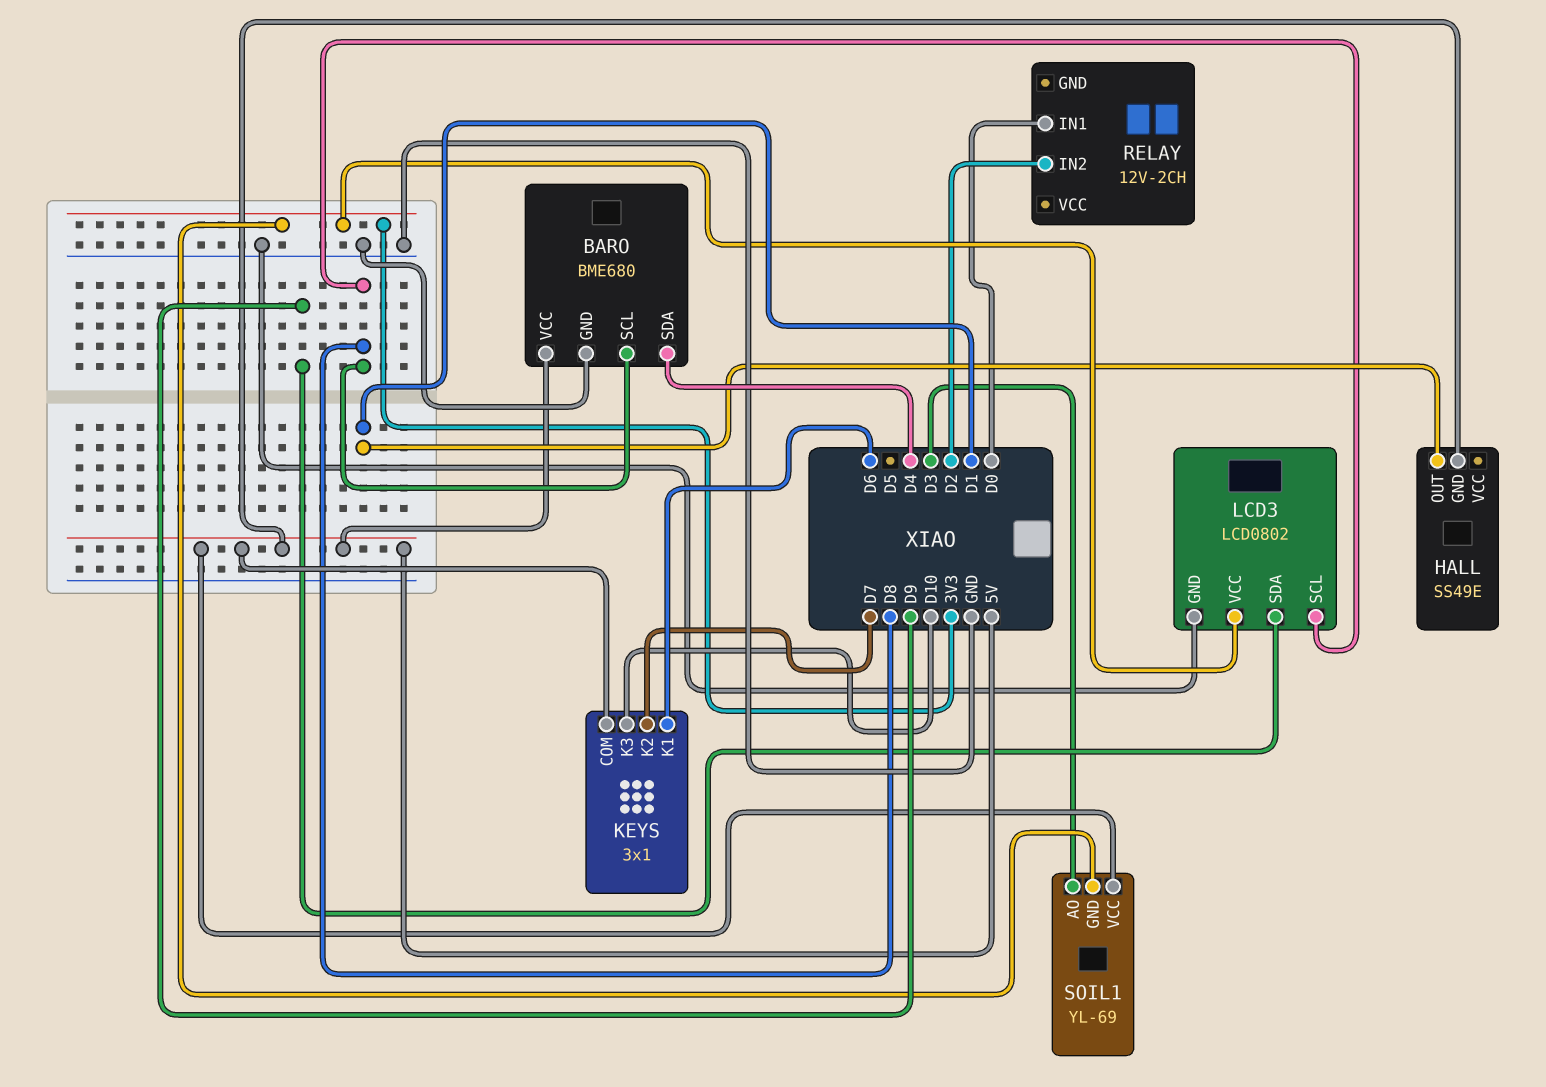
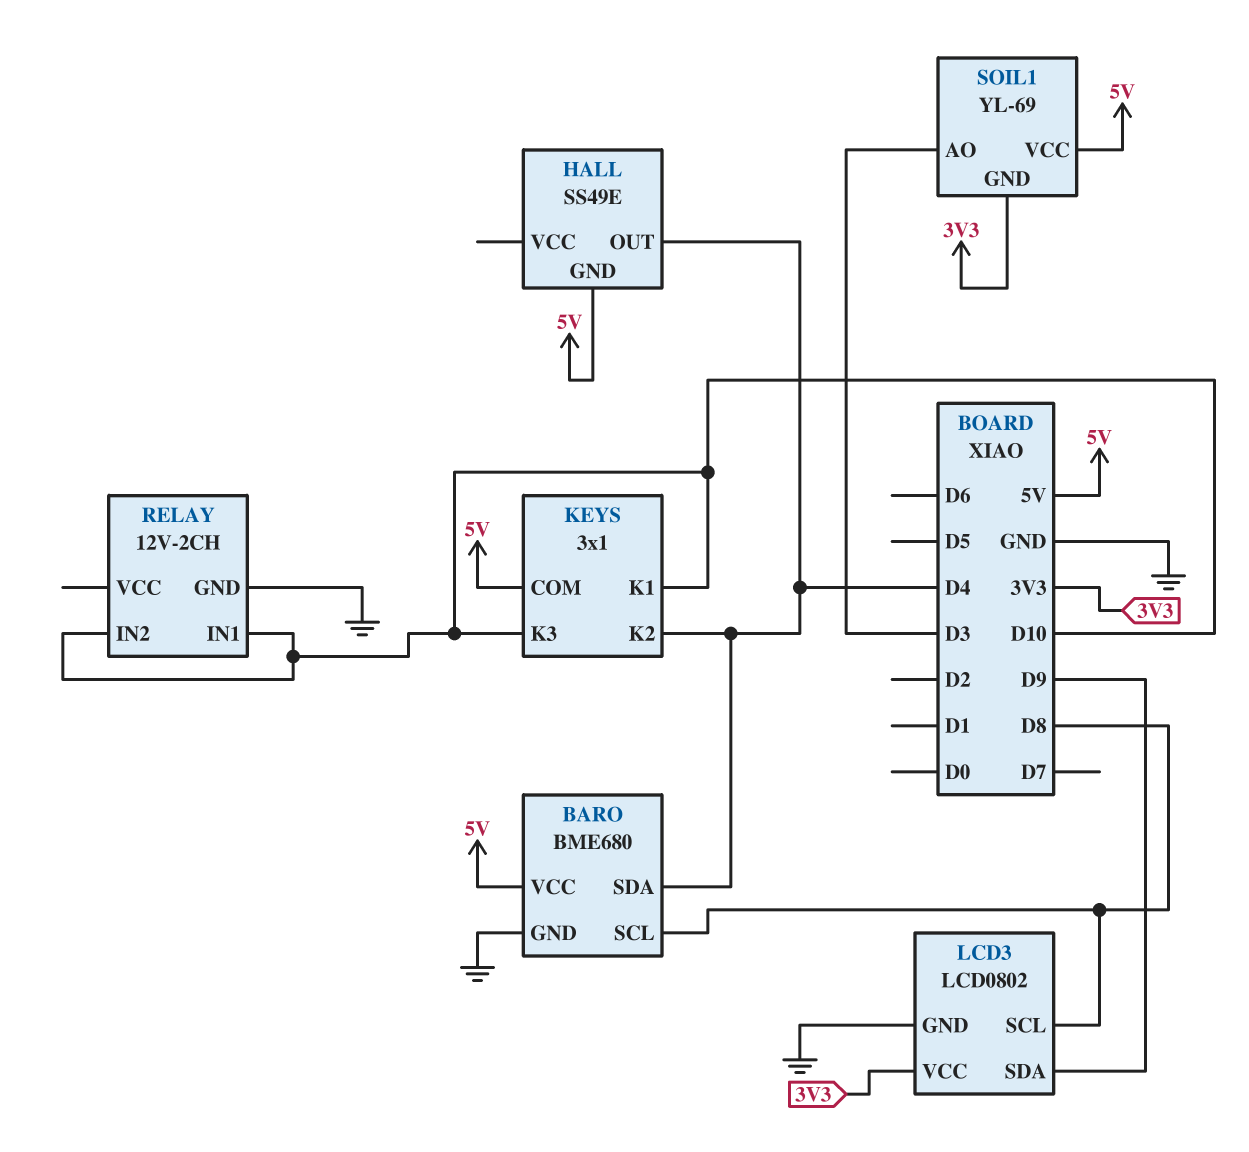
HALL pin OUT: D1 -> D4
KEYS pin K1: D6 -> D10
KEYS pin K2: D7 -> D4
RELAY pin GND: none -> GND
RELAY pin IN1: D0 -> D10
RELAY pin IN2: D2 -> D10

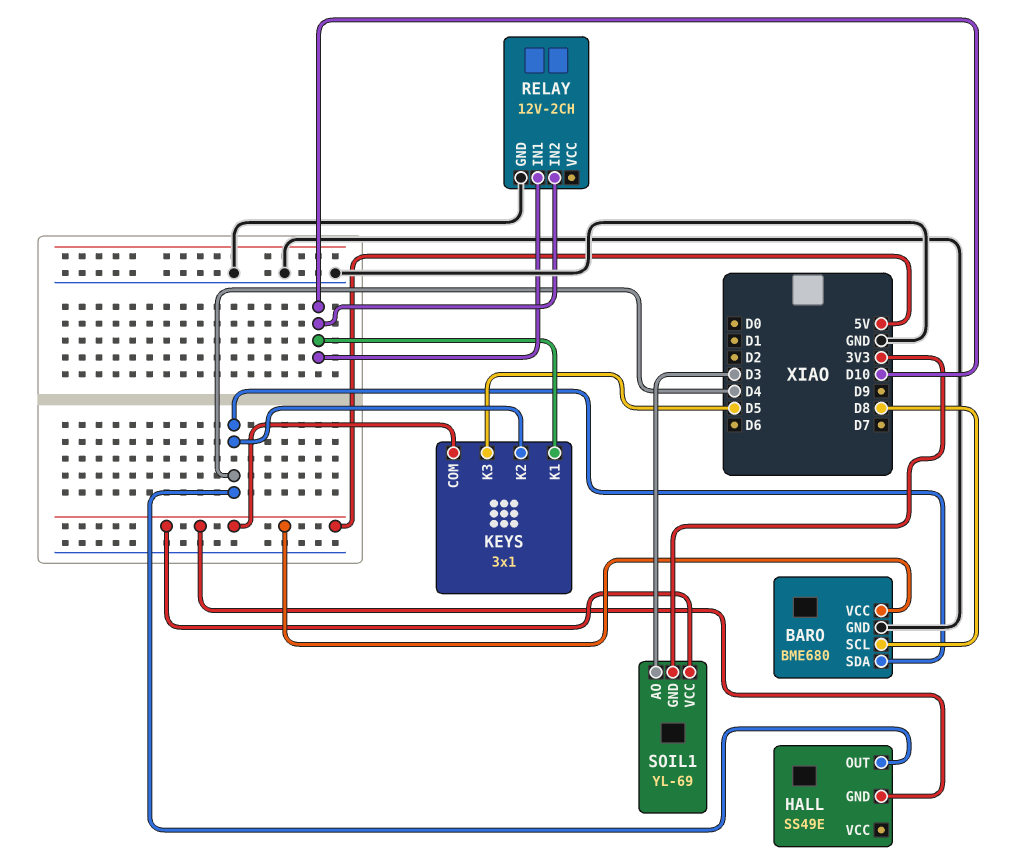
KEYS pin K3: D10 -> D5
LCD3: LCD0802 -> none
LCD3 pin GND: GND -> none
LCD3 pin SCL: D8 -> none
LCD3 pin SDA: D9 -> none
LCD3 pin VCC: 3V3 -> none

